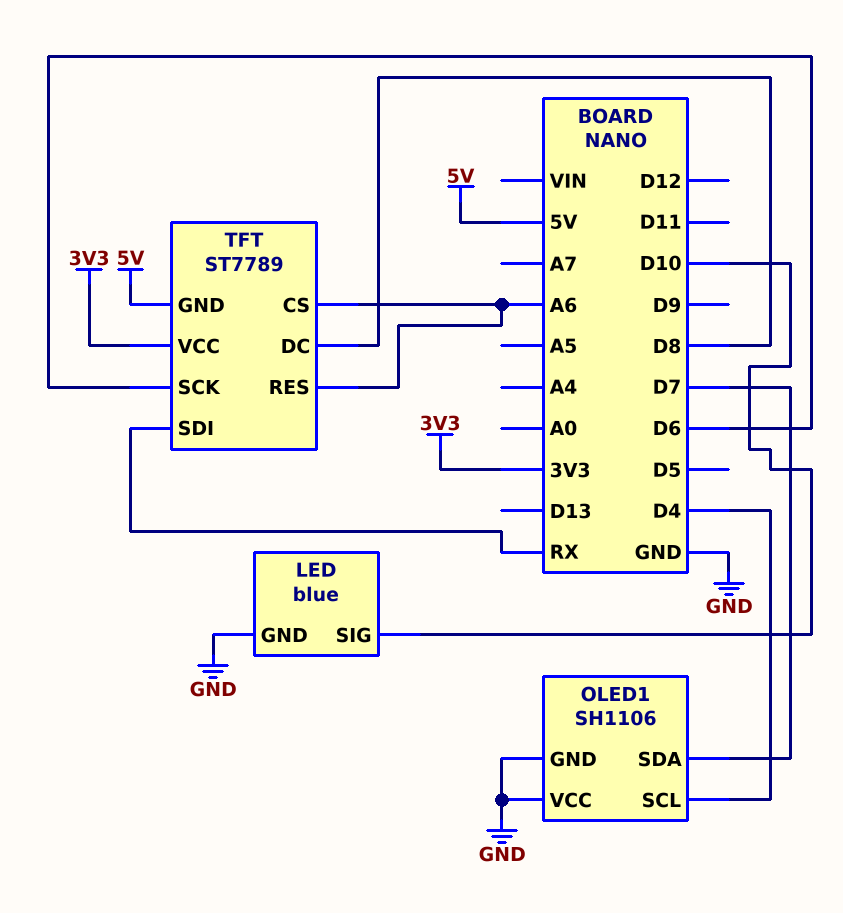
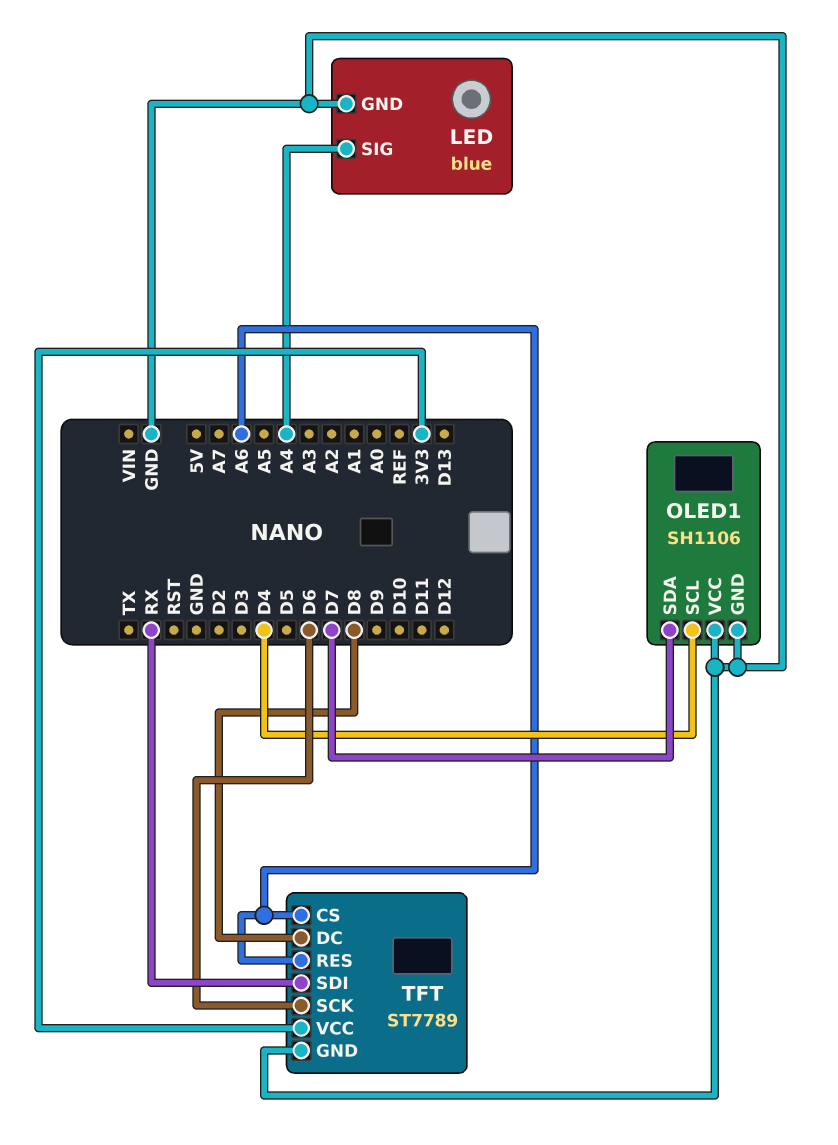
LED pin SIG: D10 -> A4
TFT pin GND: 5V -> GND

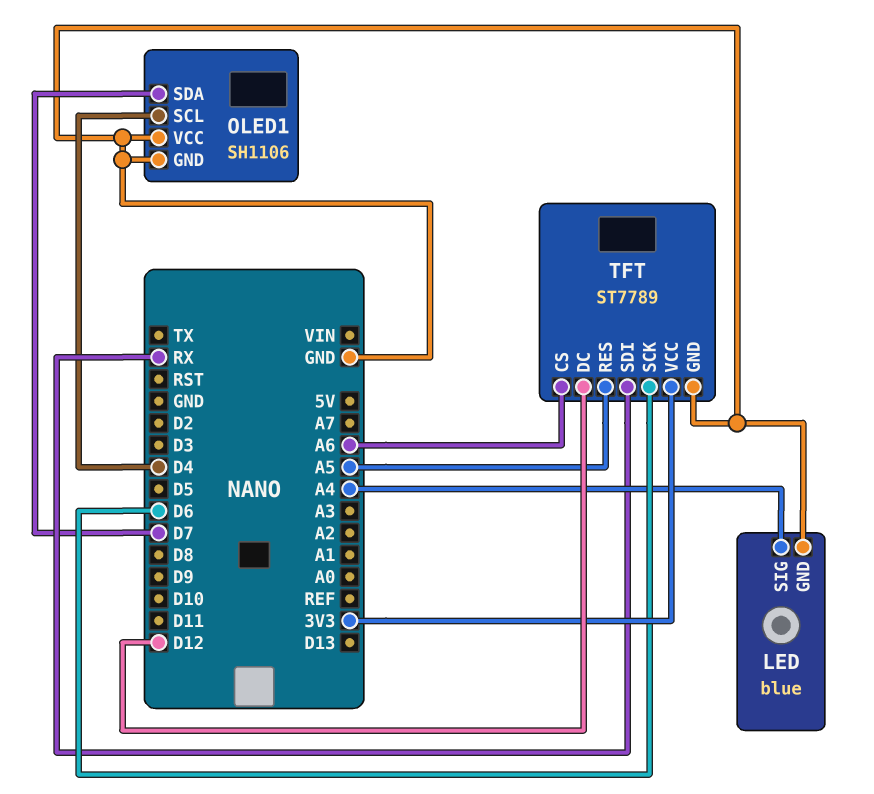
TFT pin DC: D8 -> D12
TFT pin RES: A6 -> A5

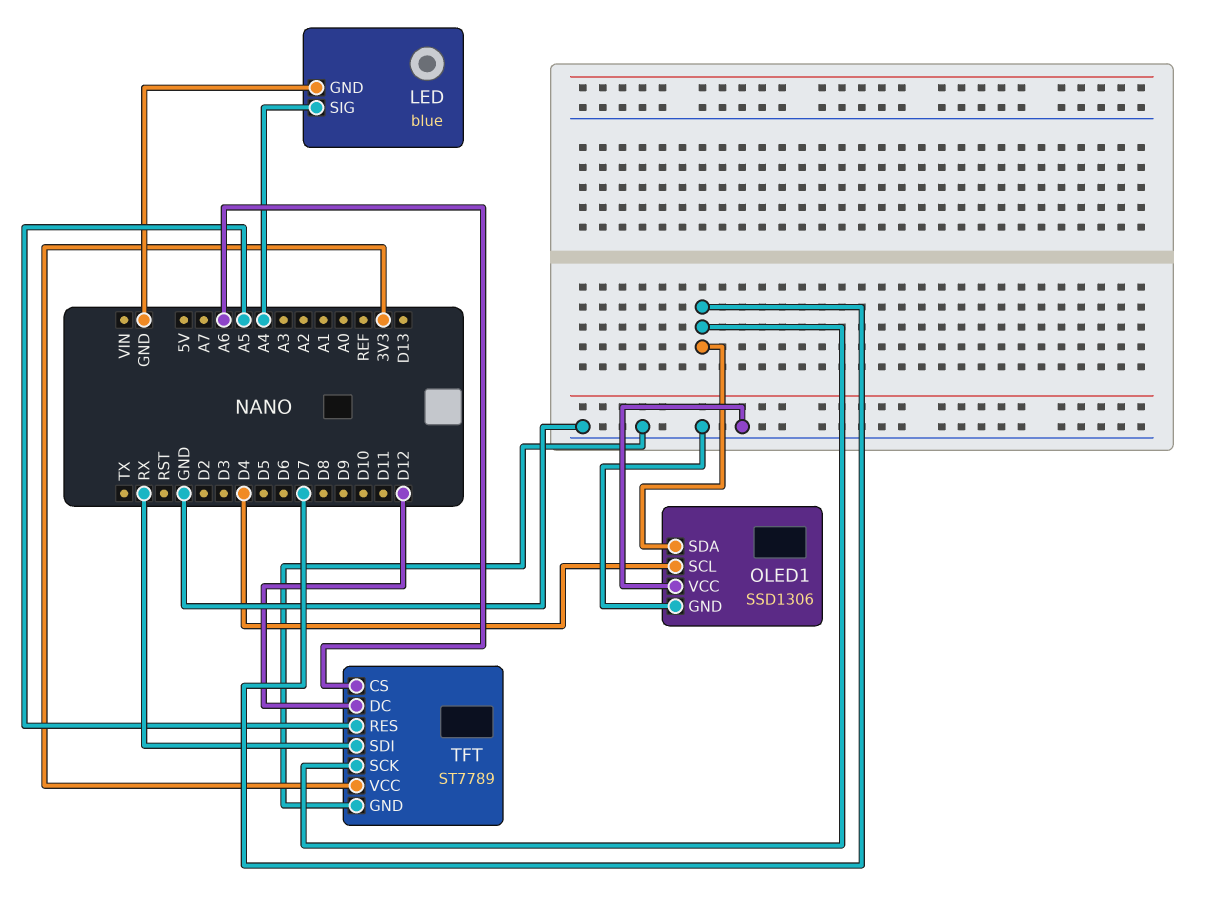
OLED1: SH1106 -> SSD1306
TFT pin SCK: D6 -> D7

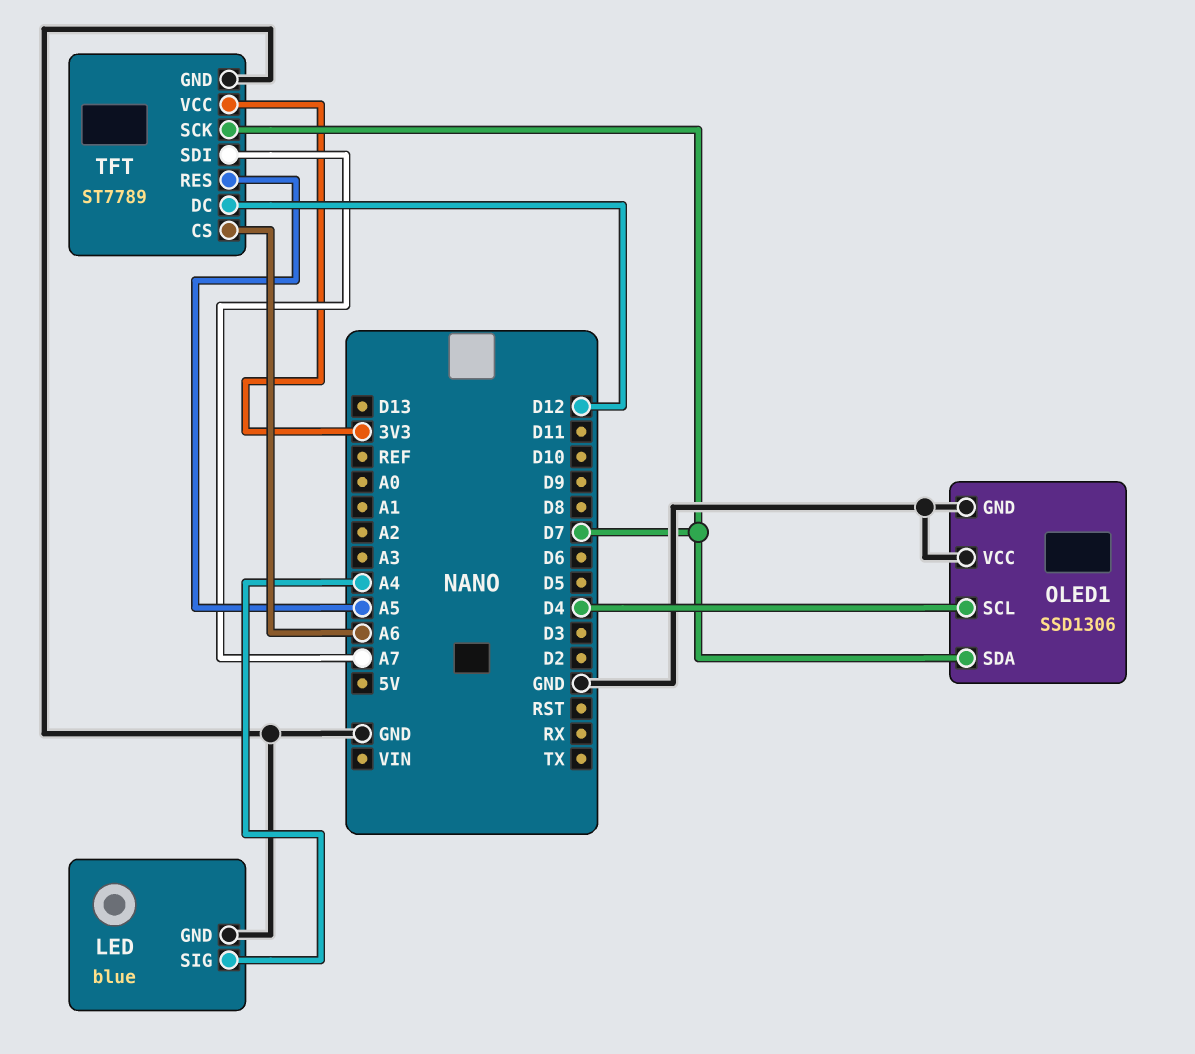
TFT pin SDI: RX -> A7

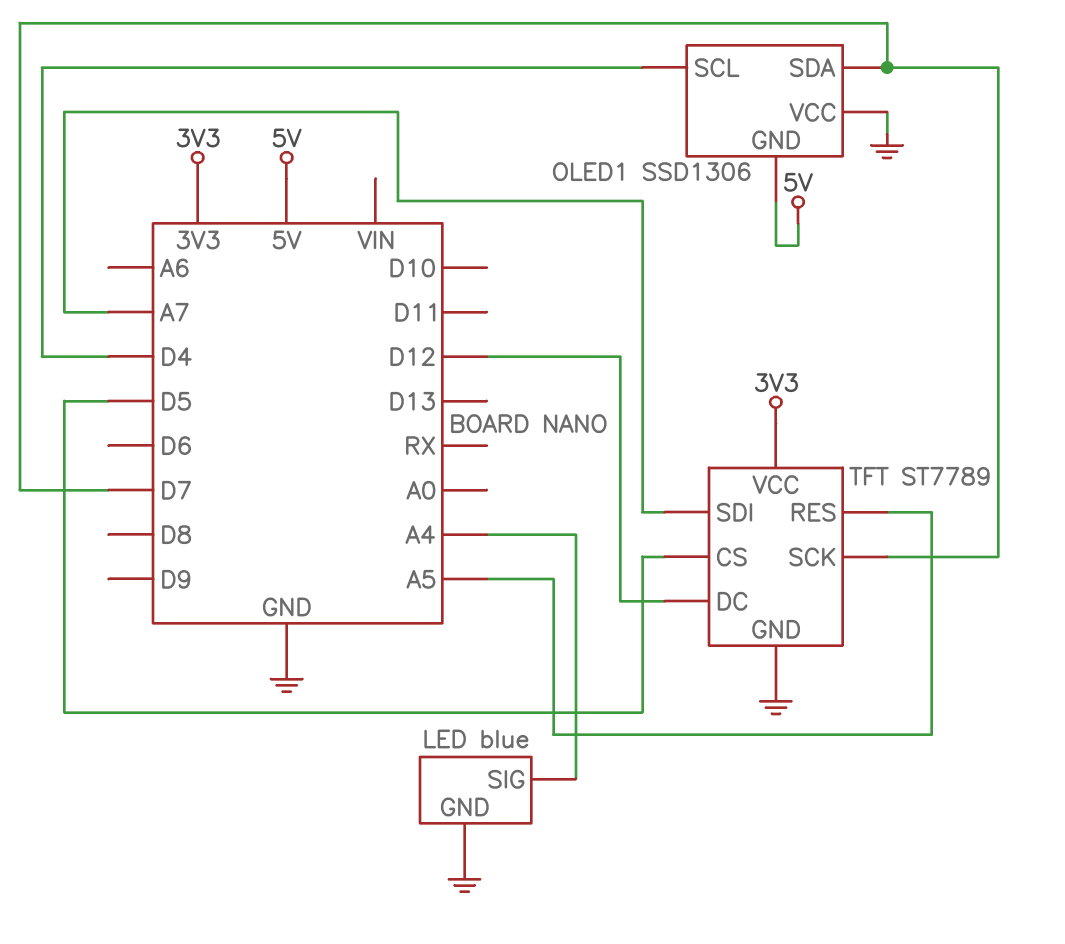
OLED1 pin GND: GND -> 5V
TFT pin CS: A6 -> D5

